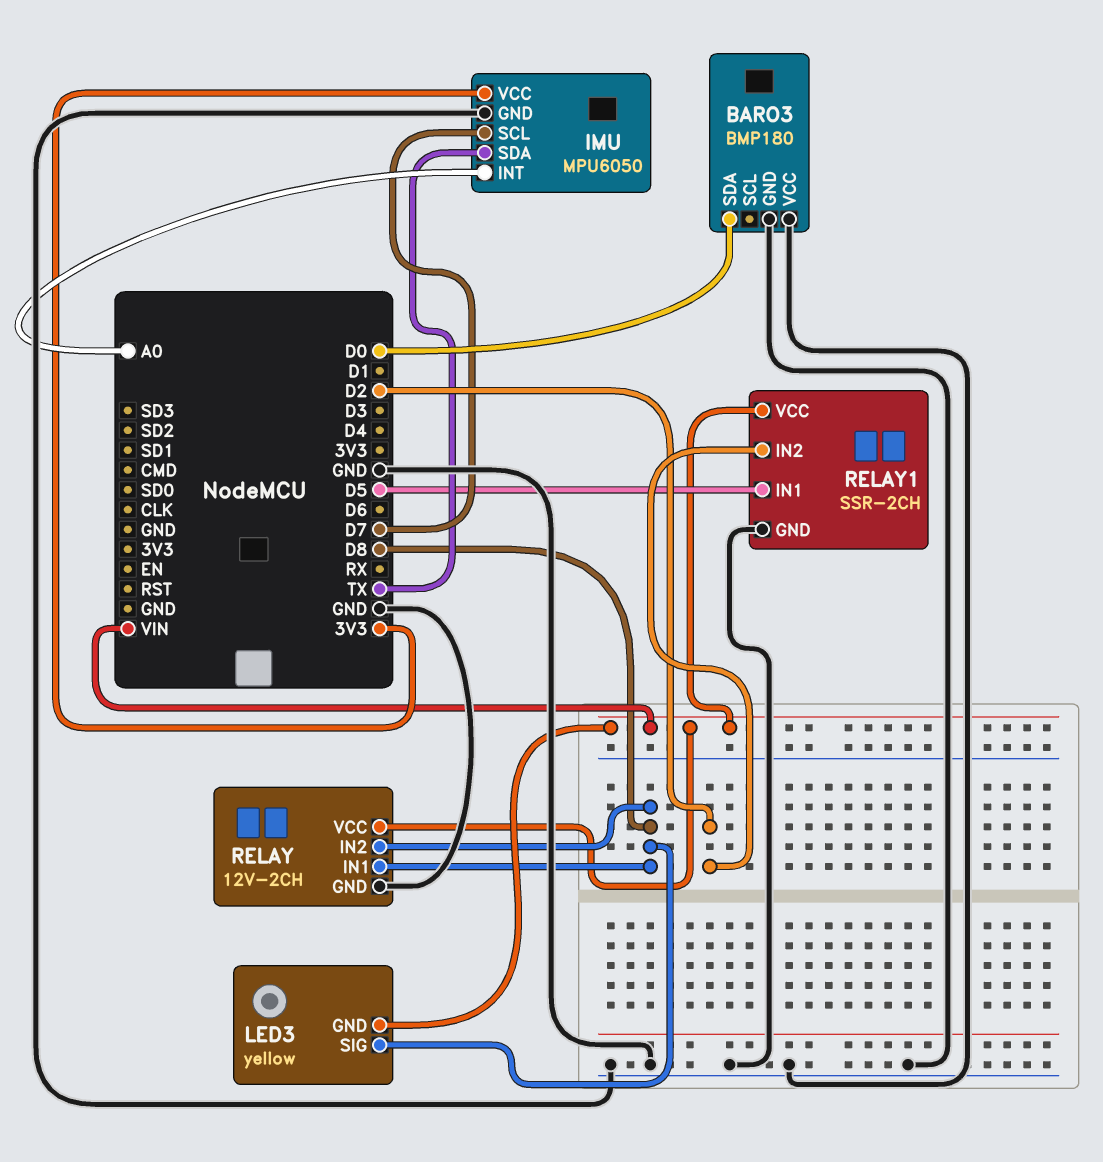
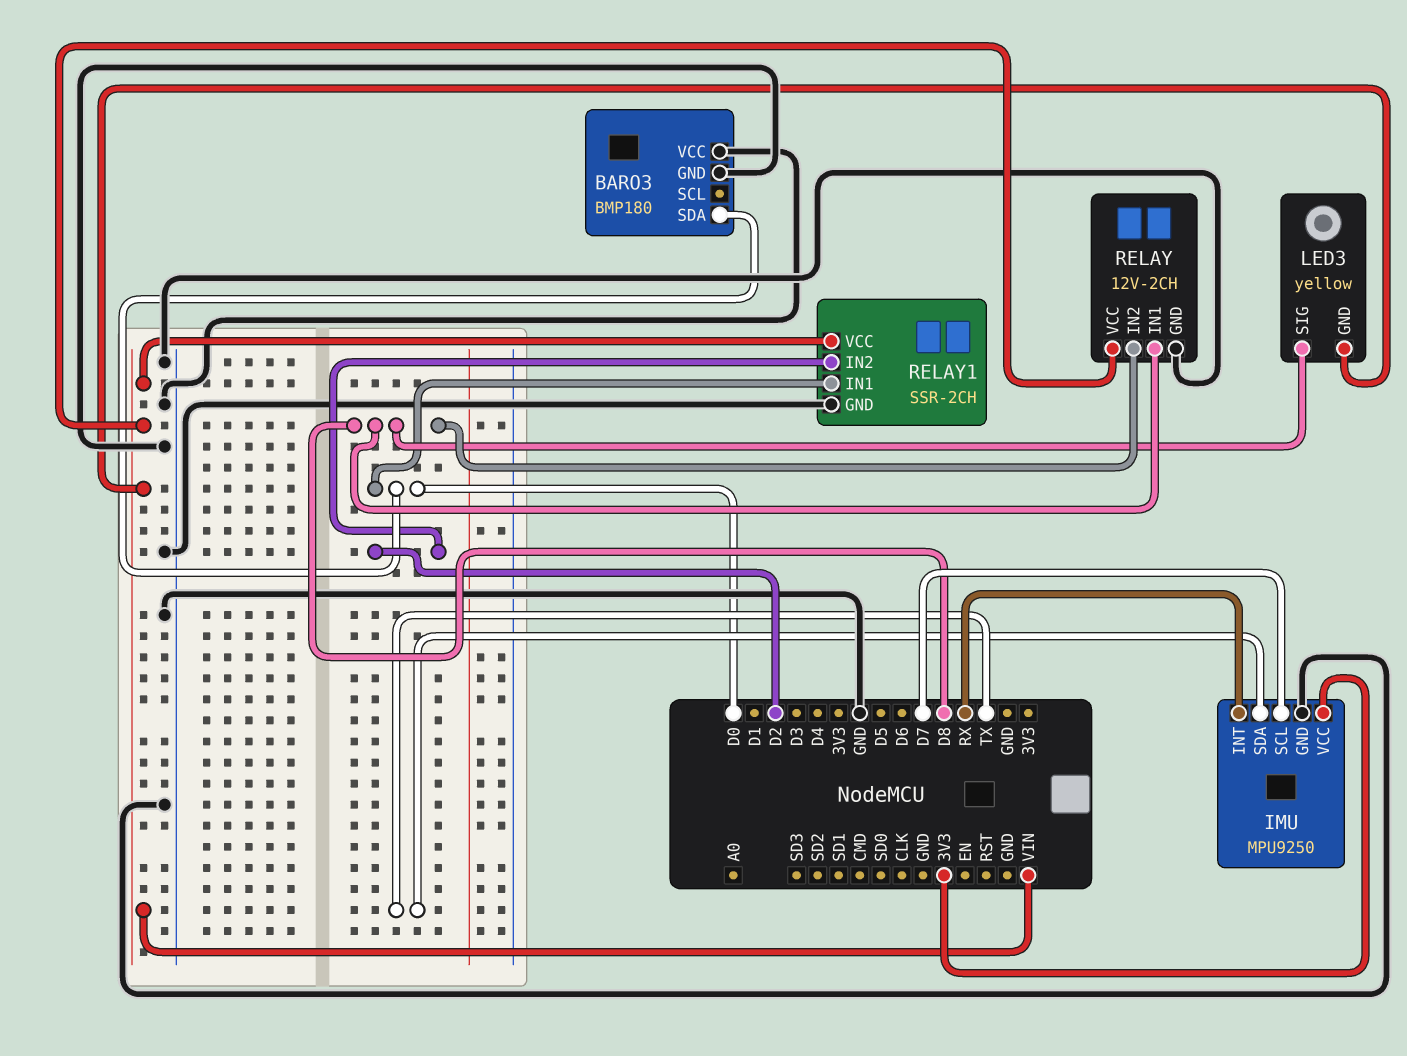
IMU: MPU6050 -> MPU9250
IMU pin INT: A0 -> RX
RELAY1 pin IN1: D5 -> D0

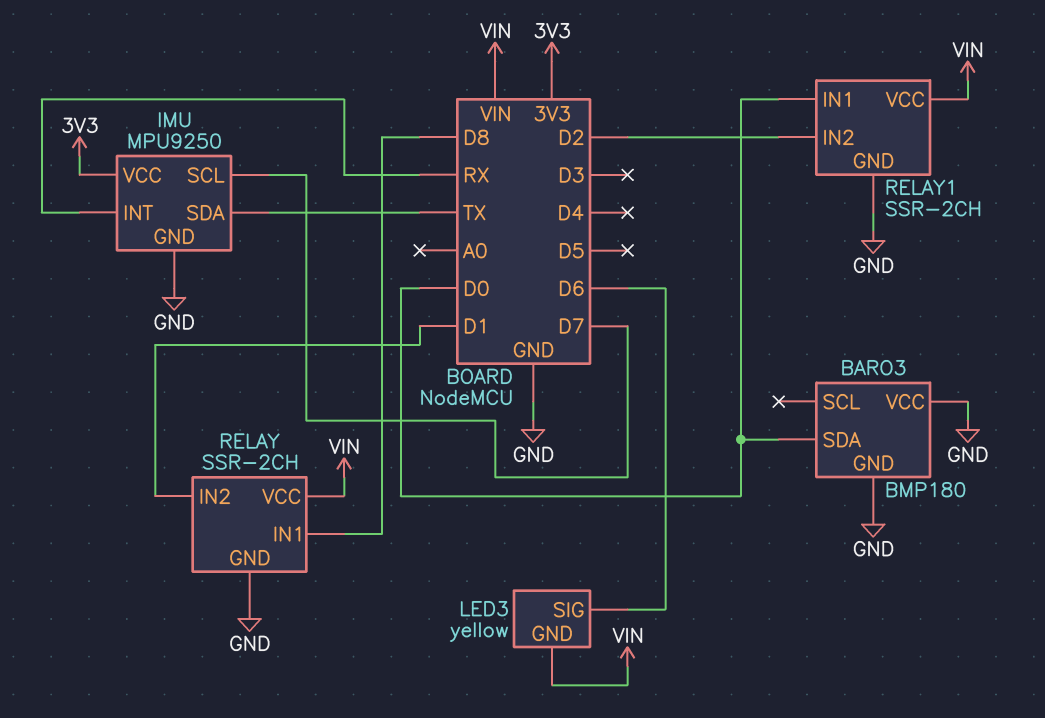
LED3 pin SIG: D8 -> D6
RELAY: 12V-2CH -> SSR-2CH
RELAY pin IN2: D8 -> D1

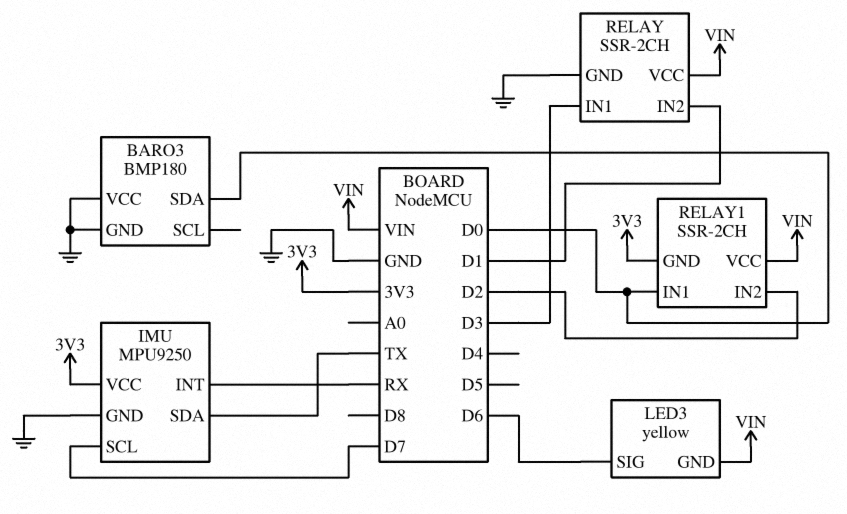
RELAY pin IN1: D8 -> D3
RELAY1 pin GND: GND -> 3V3

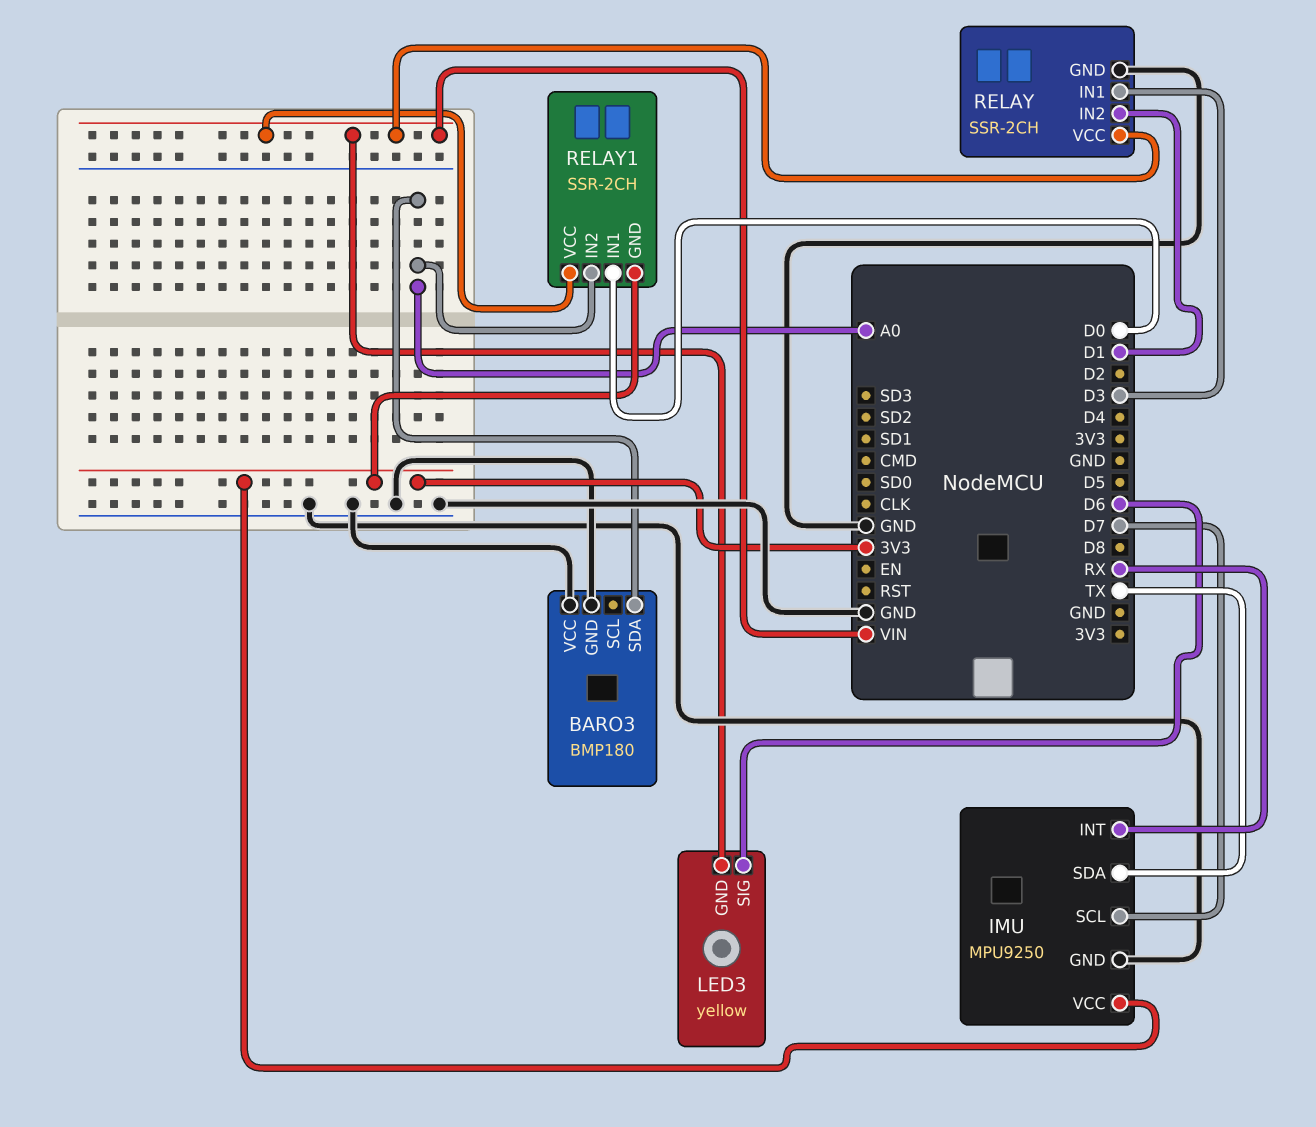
BARO3 pin SDA: D0 -> A0
RELAY1 pin IN2: D2 -> A0

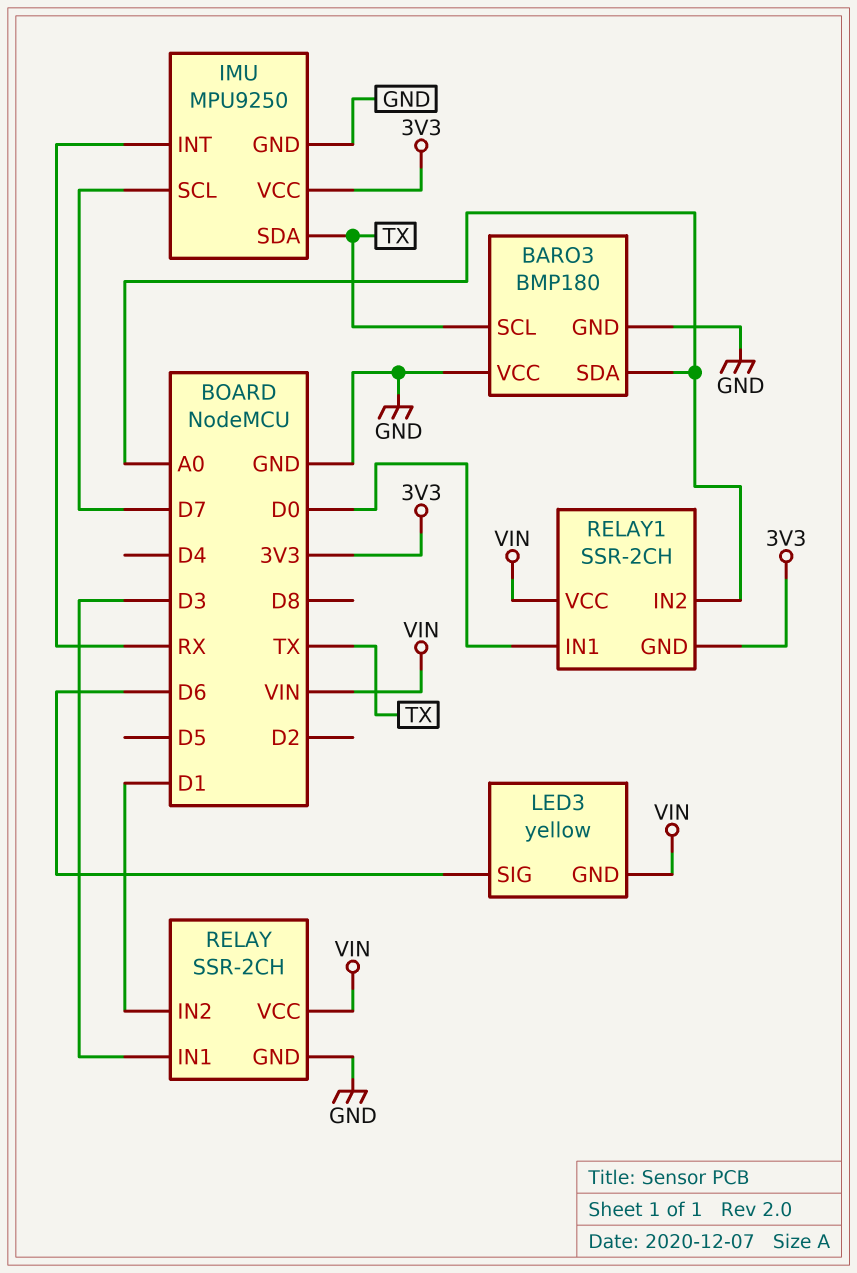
BARO3 pin SCL: none -> TX

